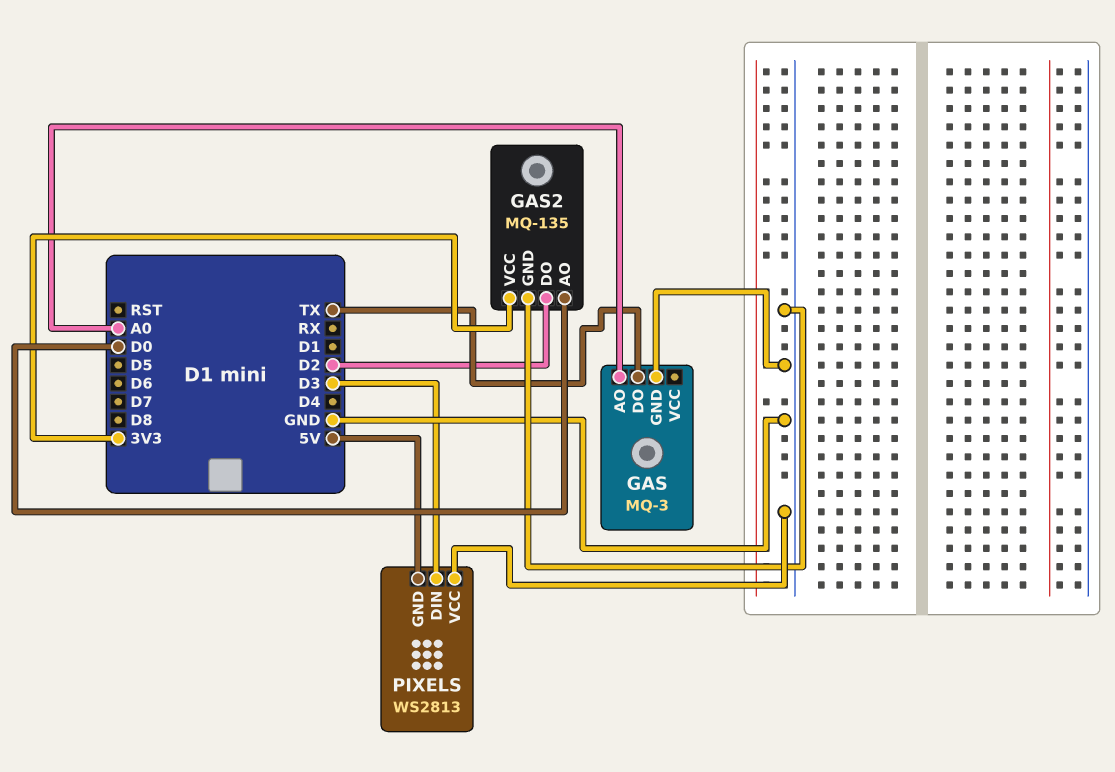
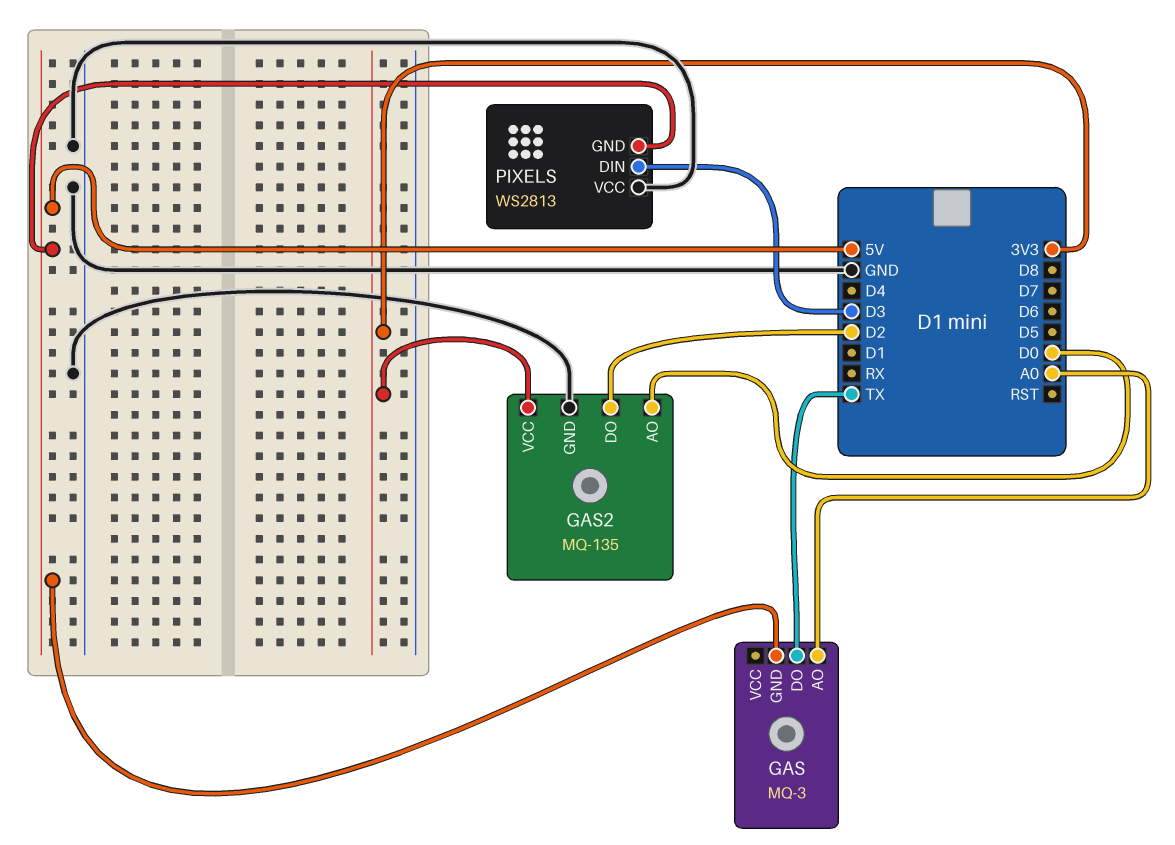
GAS pin GND: GND -> 5V

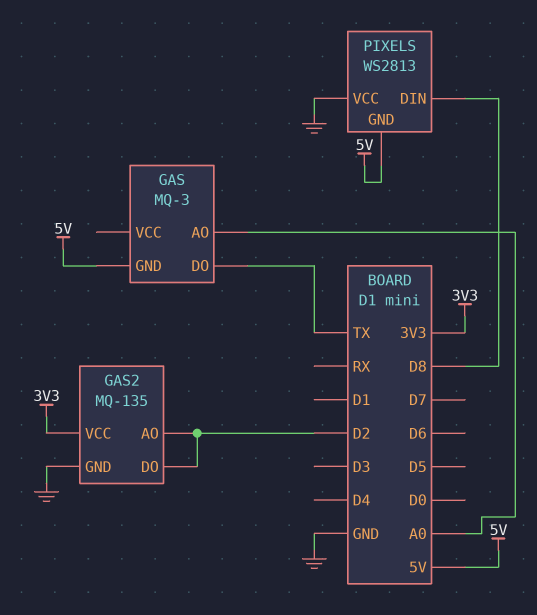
GAS2 pin AO: D0 -> D2
PIXELS pin DIN: D3 -> D8

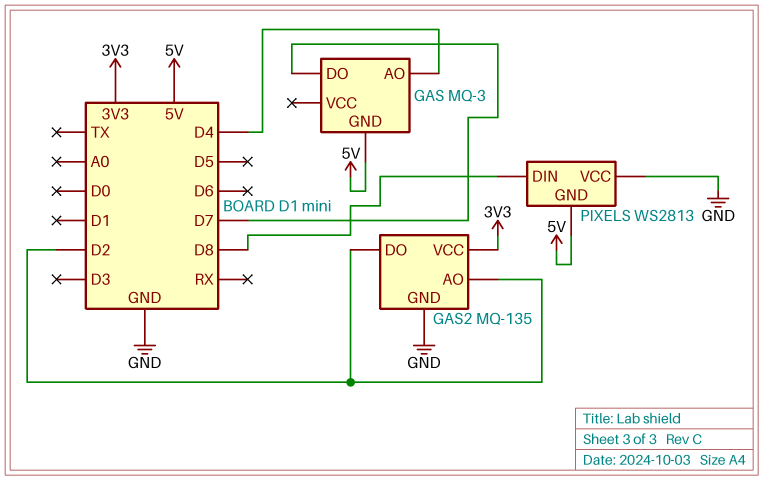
GAS pin AO: A0 -> D4
GAS pin DO: TX -> D7

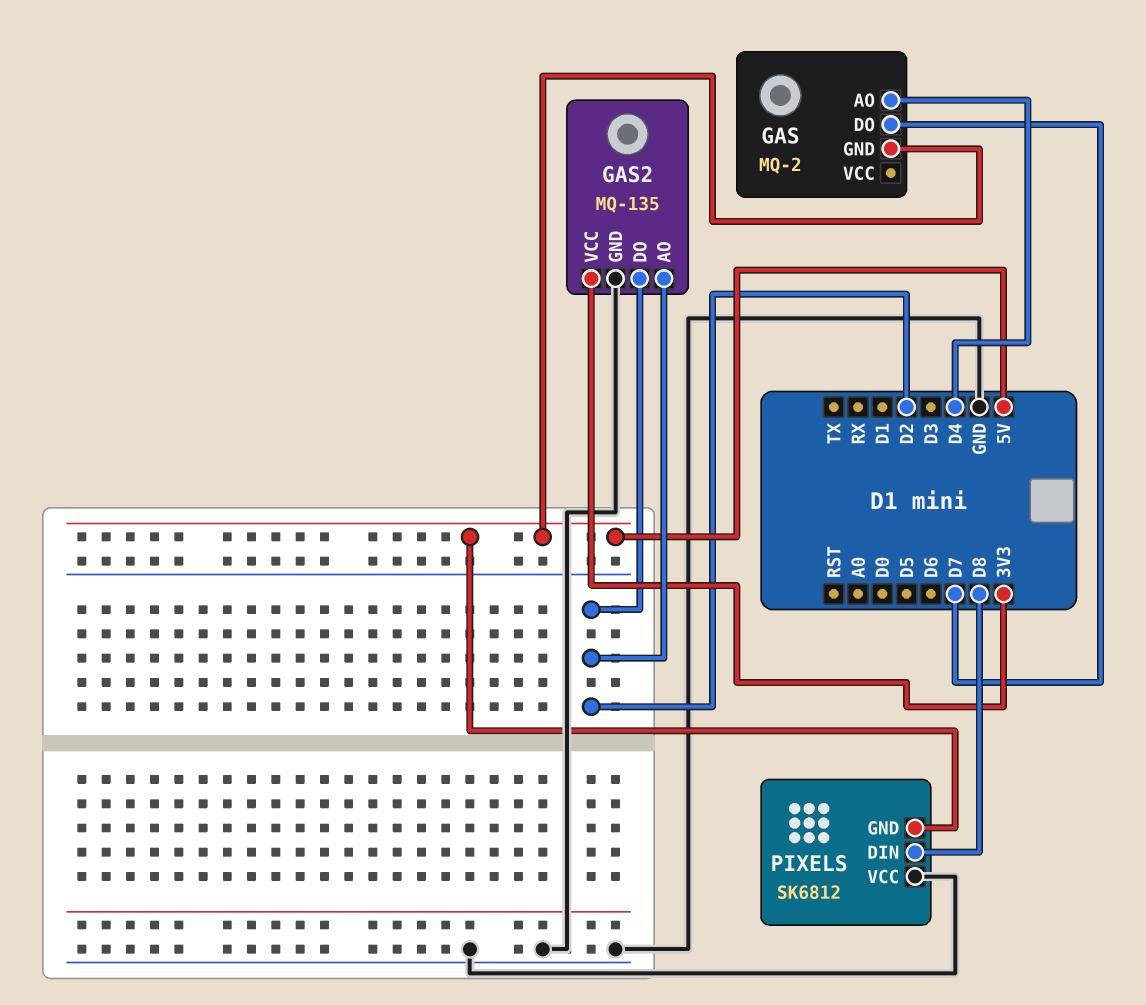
GAS: MQ-3 -> MQ-2
PIXELS: WS2813 -> SK6812

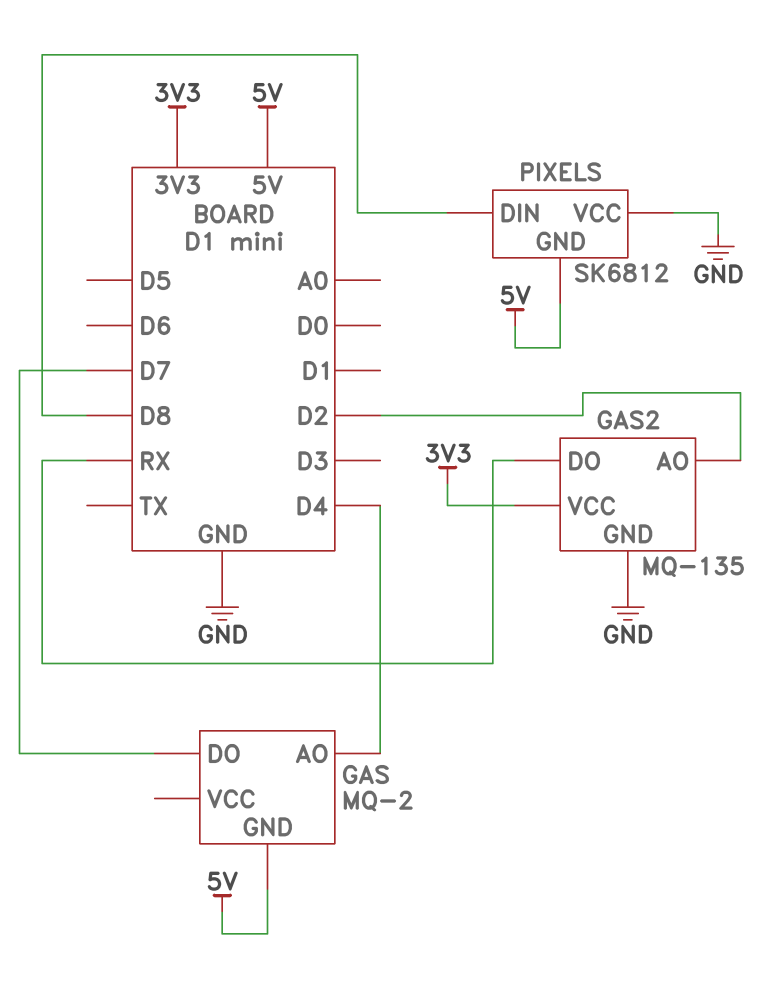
GAS2 pin DO: D2 -> RX

